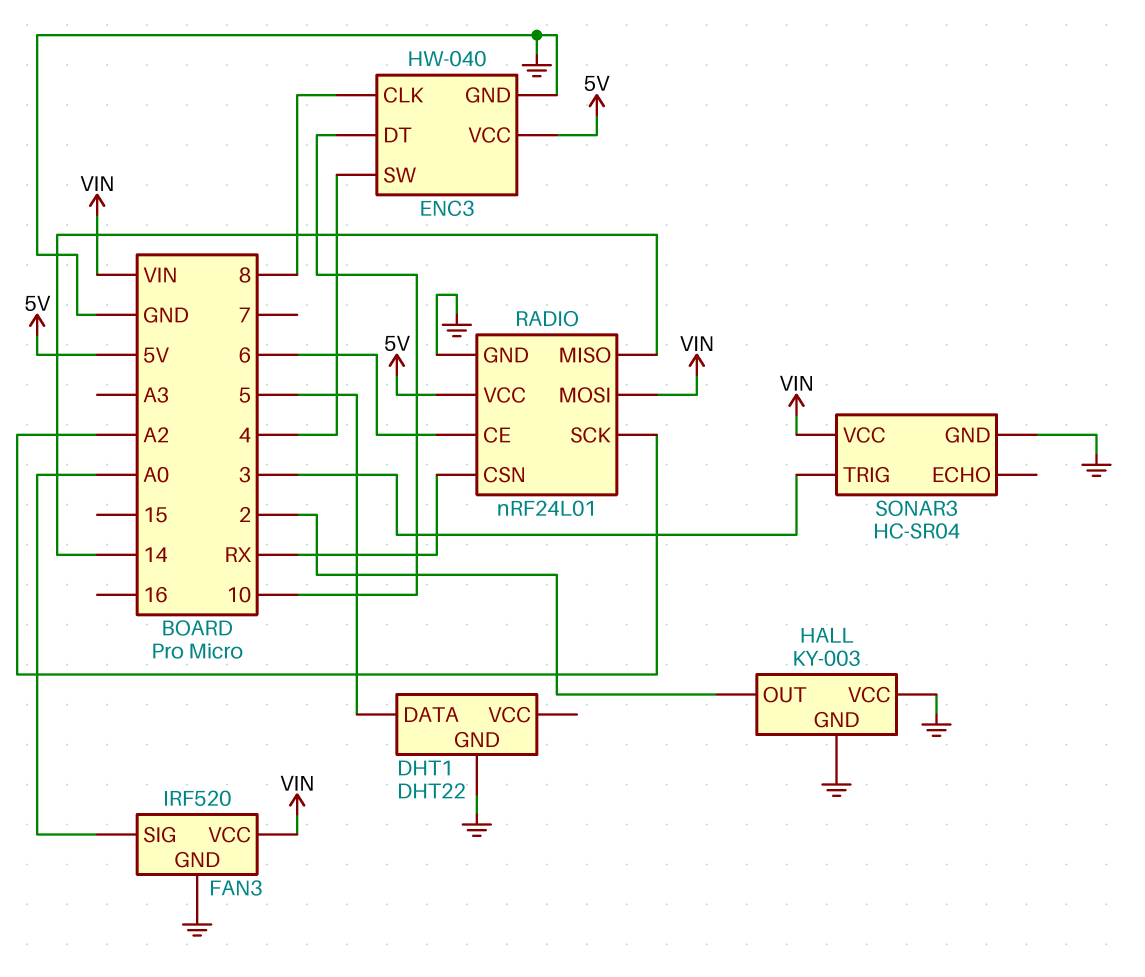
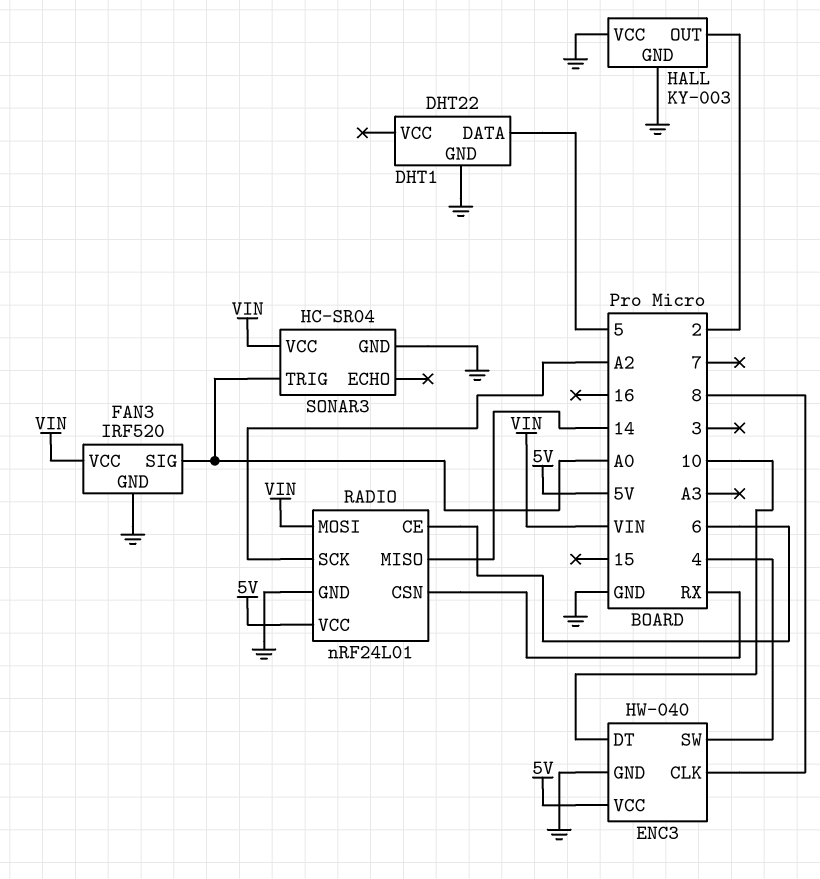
SONAR3 pin TRIG: 3 -> A0

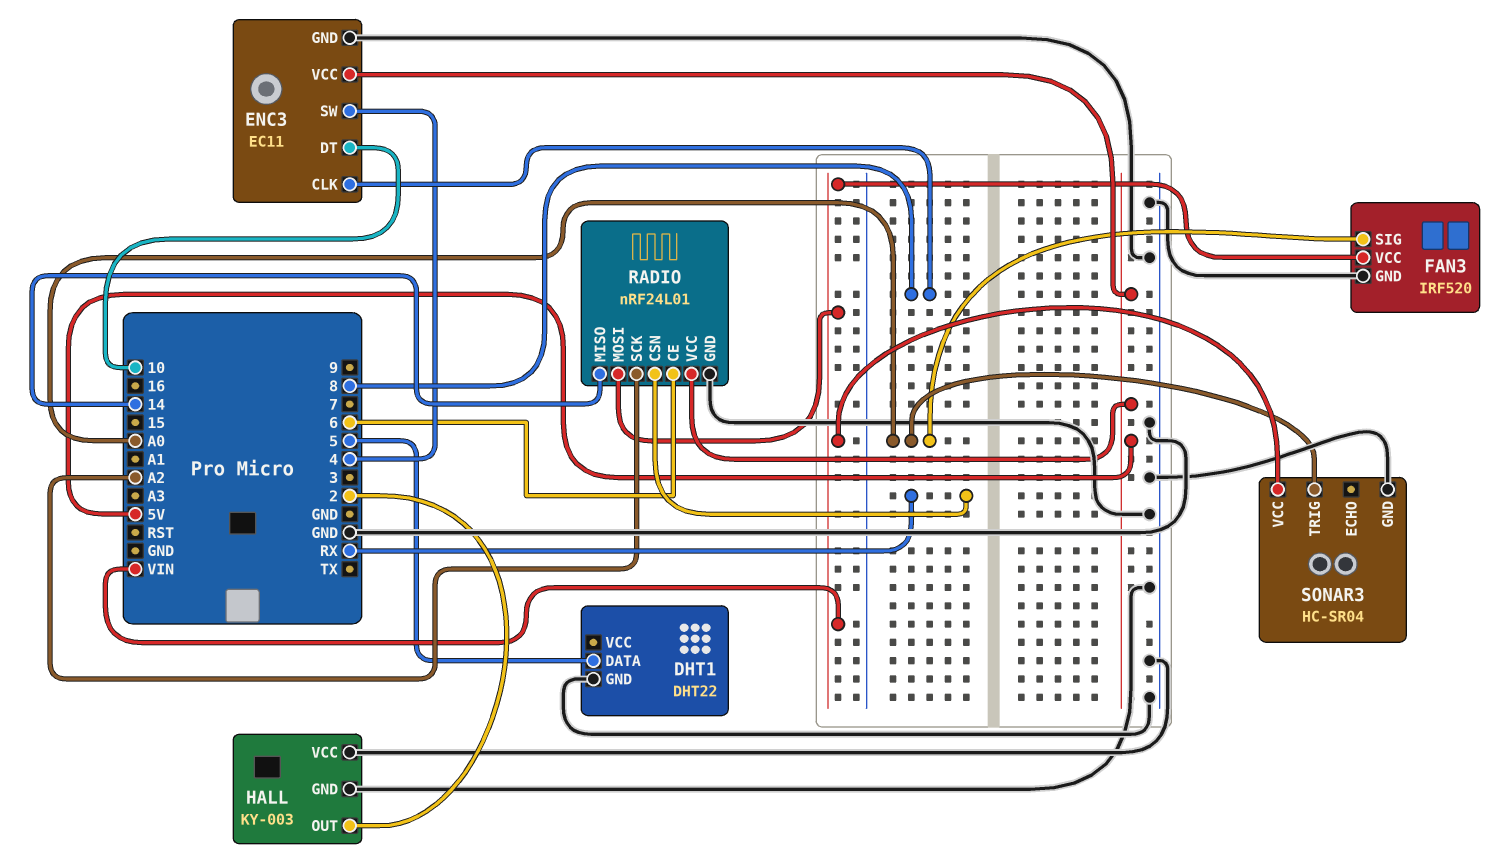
ENC3: HW-040 -> EC11

